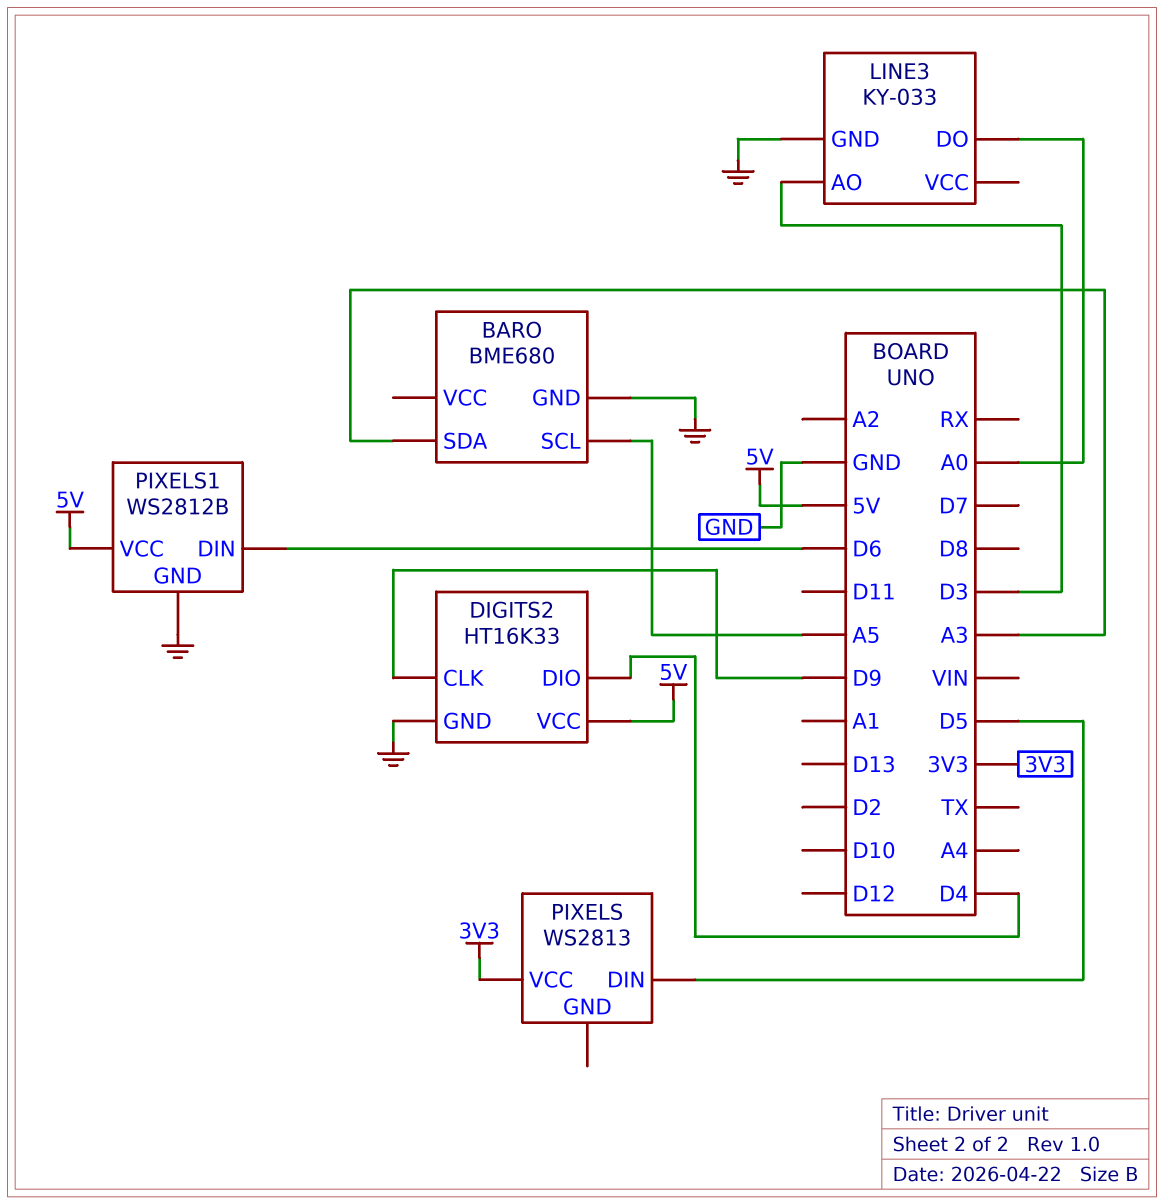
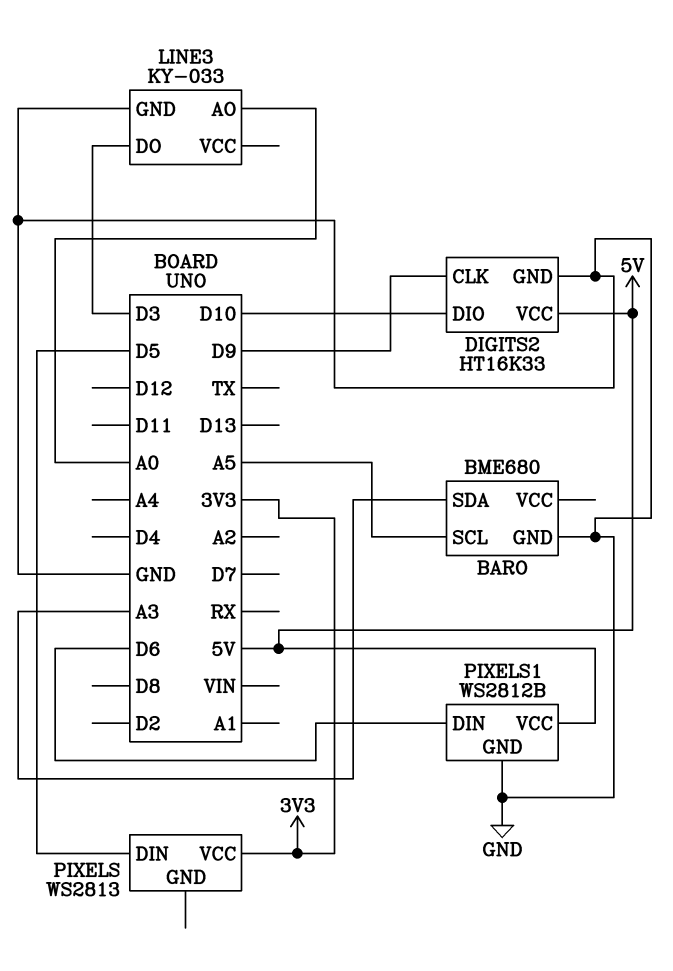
DIGITS2 pin DIO: D4 -> D10
LINE3 pin AO: D3 -> A0
LINE3 pin DO: A0 -> D3

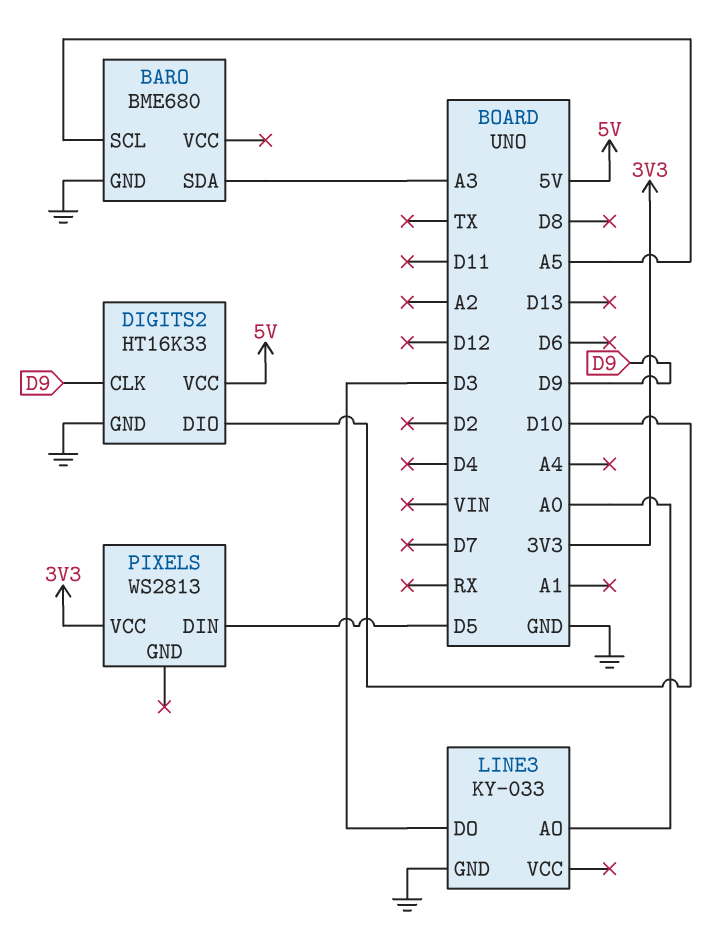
PIXELS1: WS2812B -> none
PIXELS1 pin DIN: D6 -> none
PIXELS1 pin GND: GND -> none
PIXELS1 pin VCC: 5V -> none

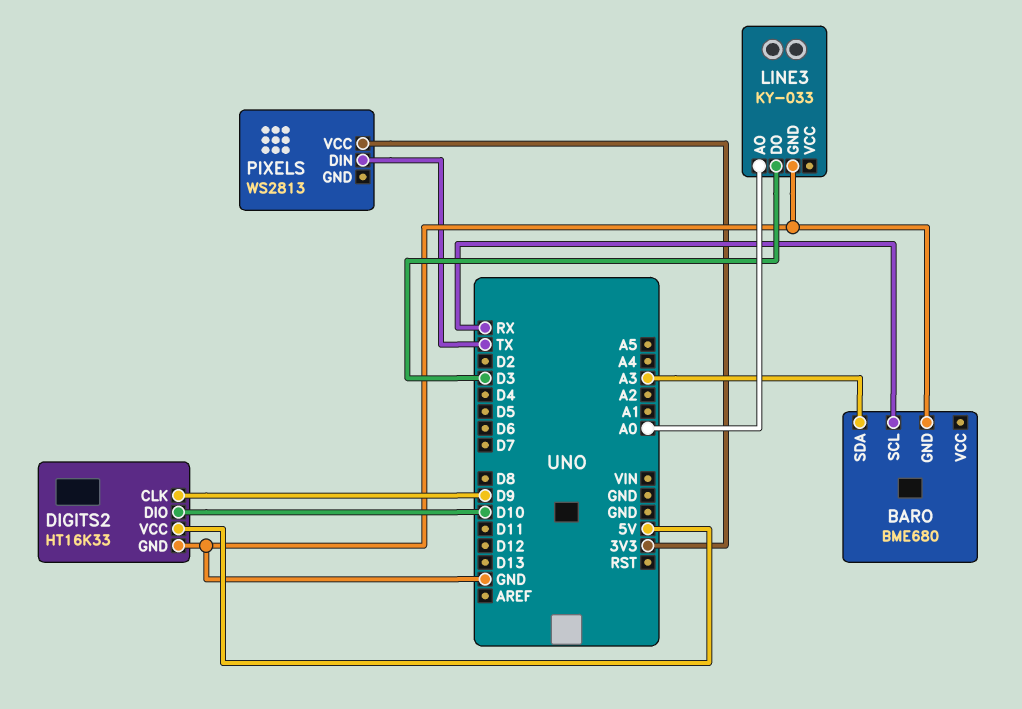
BARO pin SCL: A5 -> RX
PIXELS pin DIN: D5 -> TX

